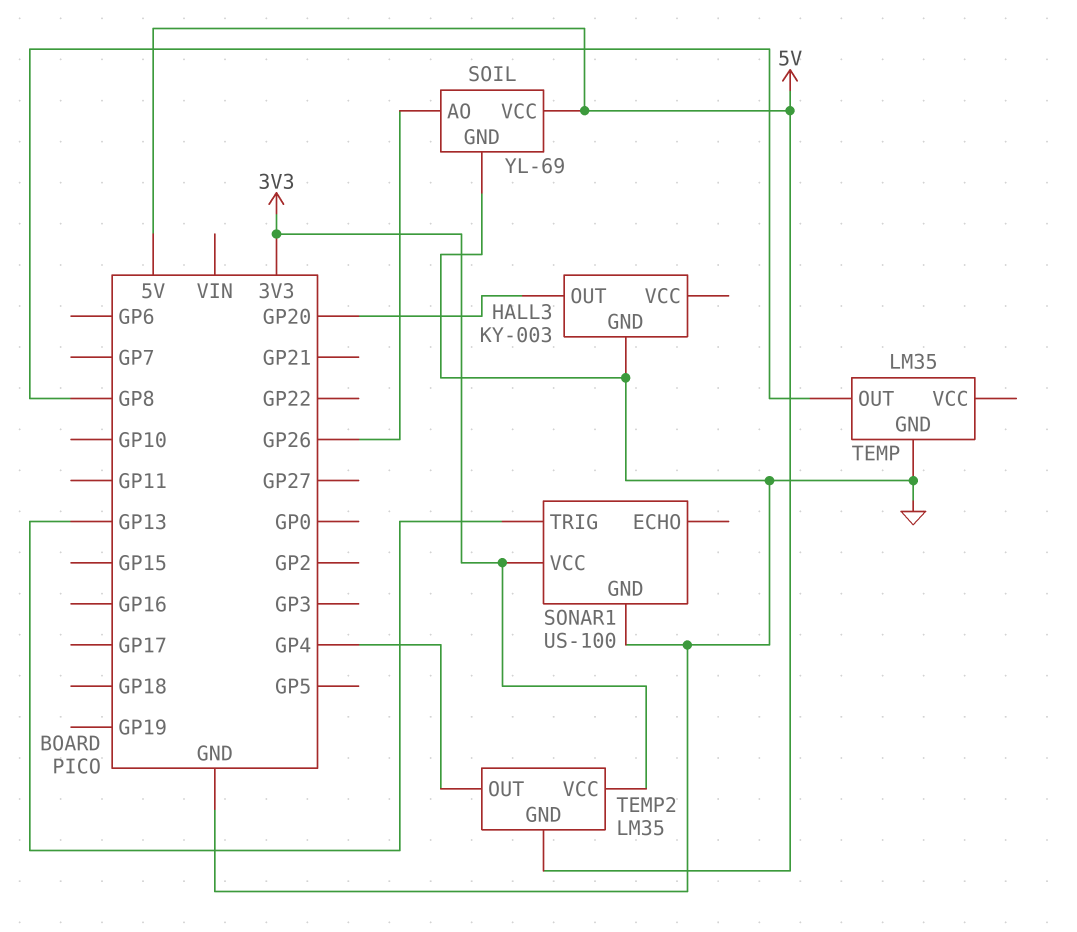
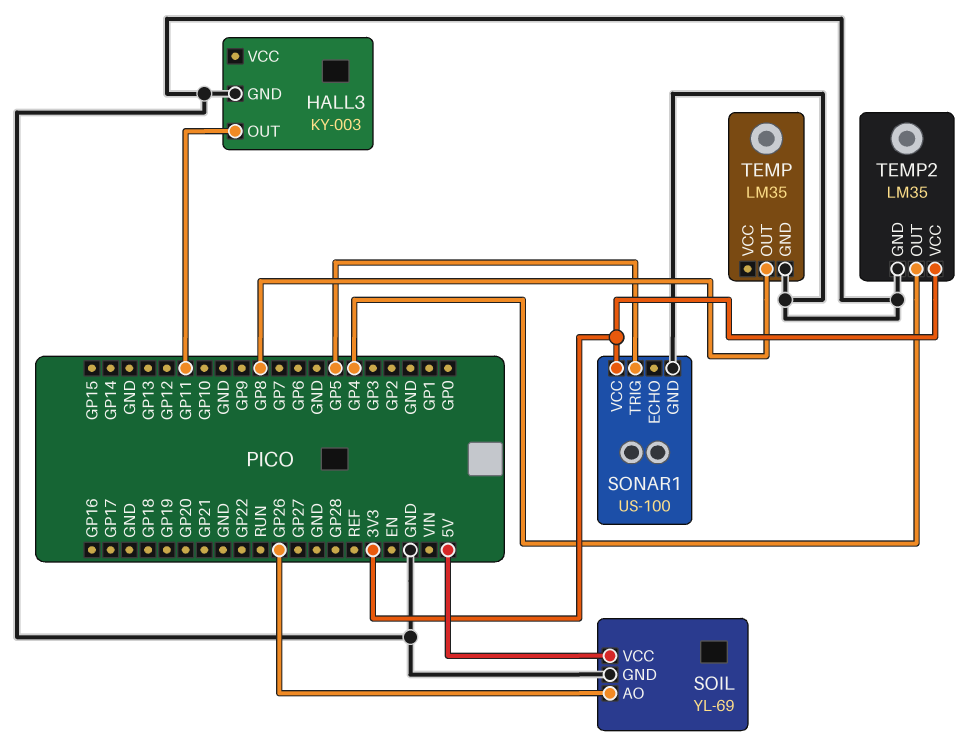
HALL3 pin OUT: GP20 -> GP11
SONAR1 pin TRIG: GP13 -> GP5
TEMP2 pin GND: 5V -> GND

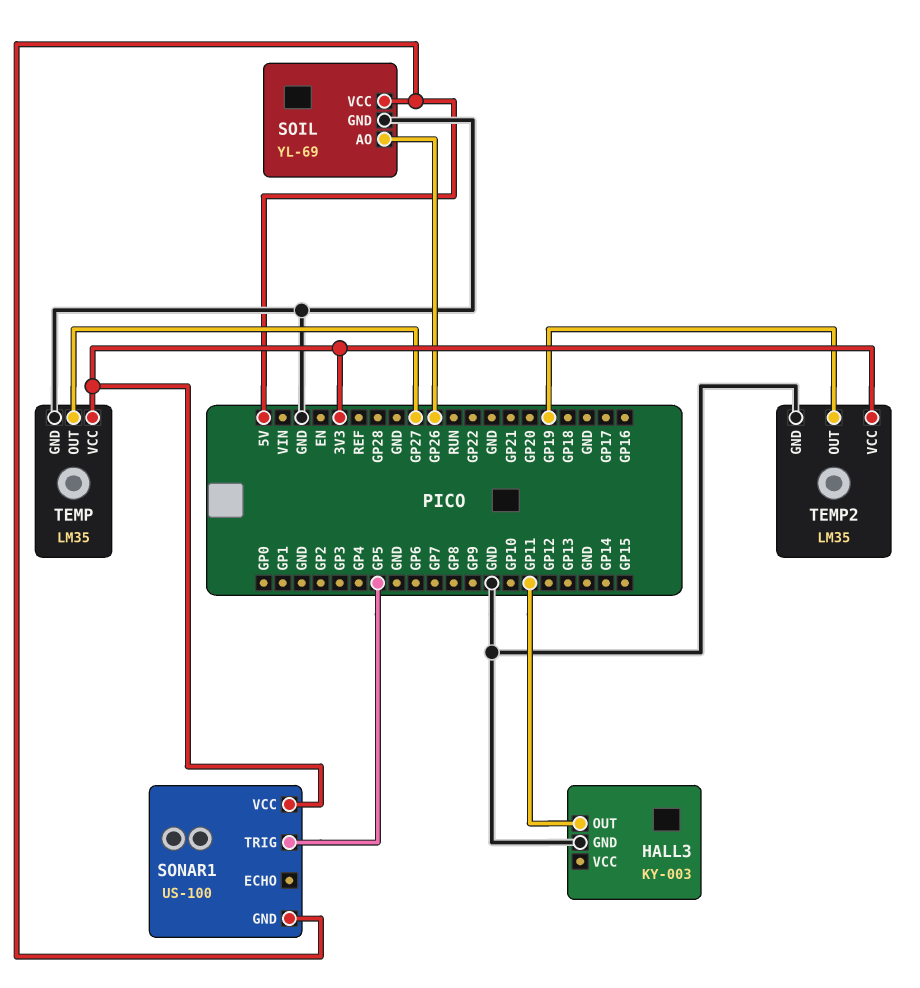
SONAR1 pin GND: GND -> 5V
TEMP pin OUT: GP8 -> GP27
TEMP pin VCC: none -> 3V3
TEMP2 pin OUT: GP4 -> GP19

